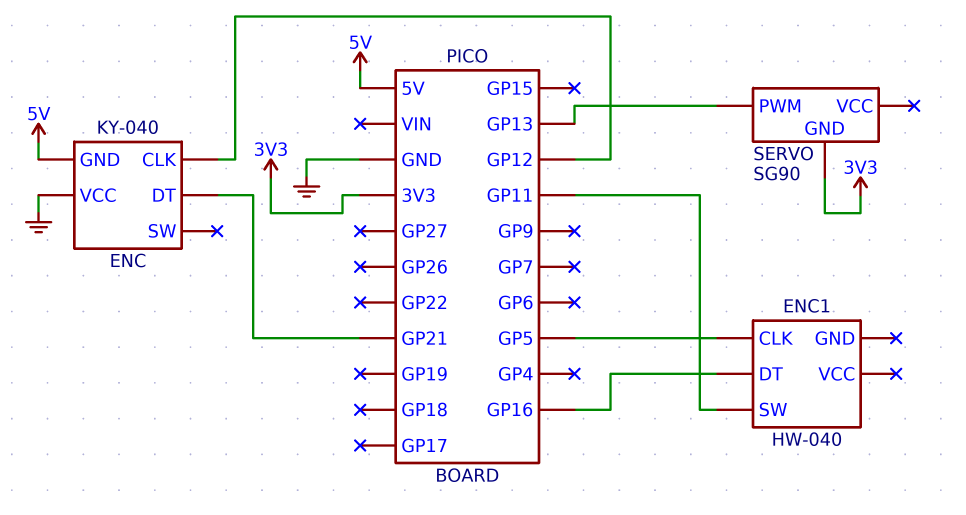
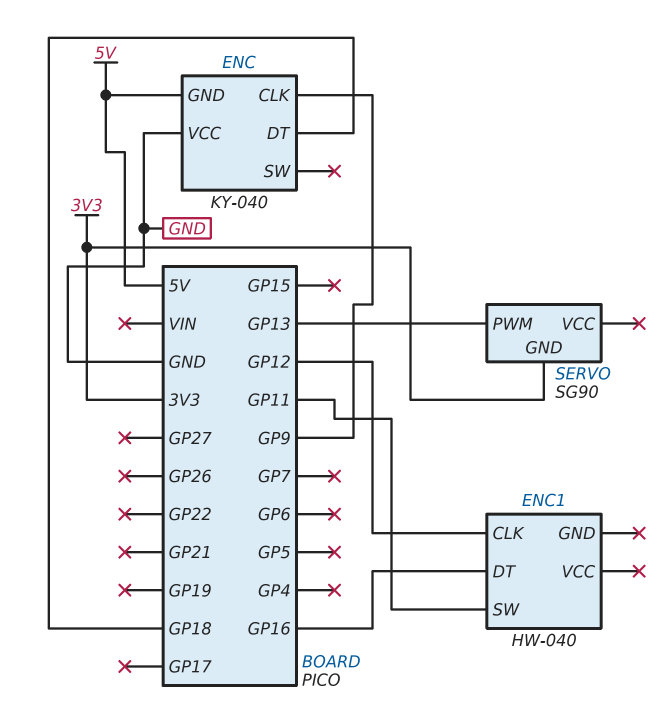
ENC pin CLK: GP12 -> GP9
ENC pin DT: GP21 -> GP18
ENC1 pin CLK: GP5 -> GP12

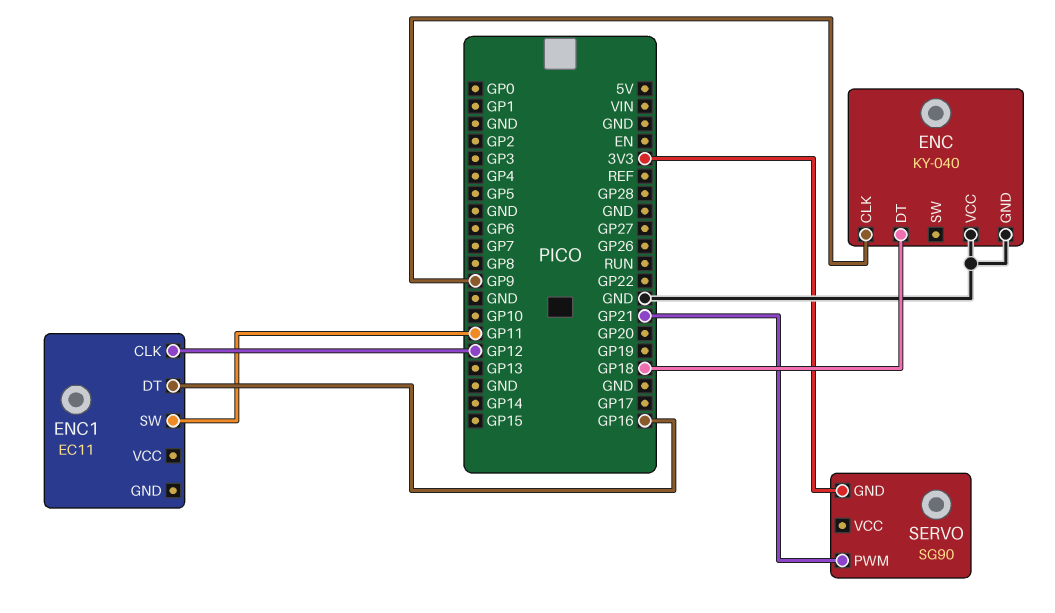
ENC pin GND: 5V -> GND
ENC1: HW-040 -> EC11
SERVO pin PWM: GP13 -> GP21

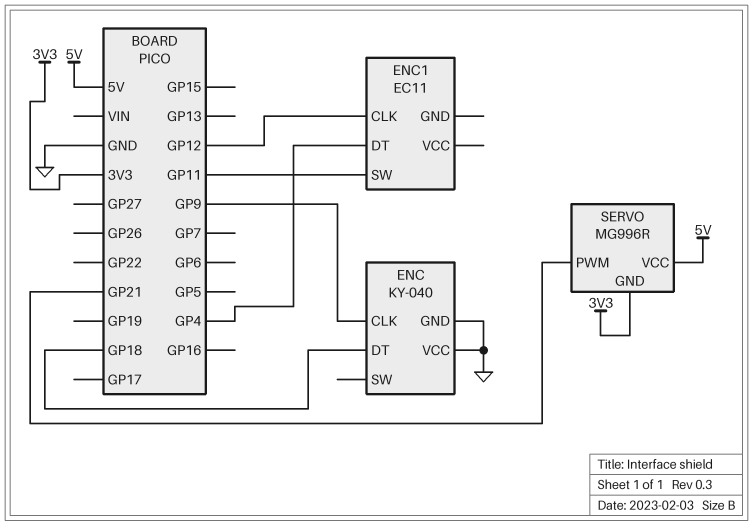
ENC1 pin DT: GP16 -> GP4
SERVO: SG90 -> MG996R
SERVO pin VCC: none -> 5V

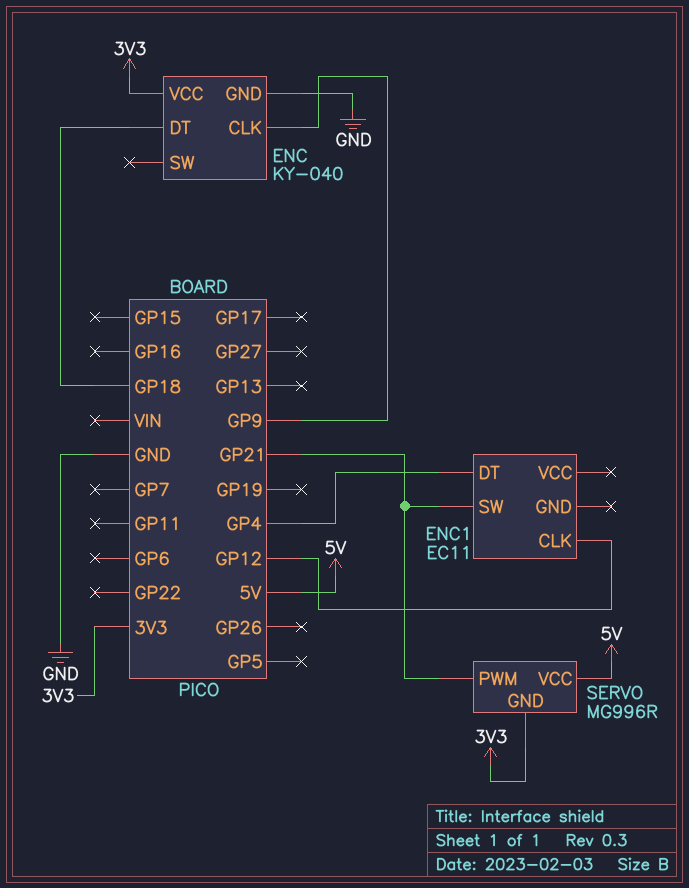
ENC pin VCC: GND -> 3V3
ENC1 pin SW: GP11 -> GP21

